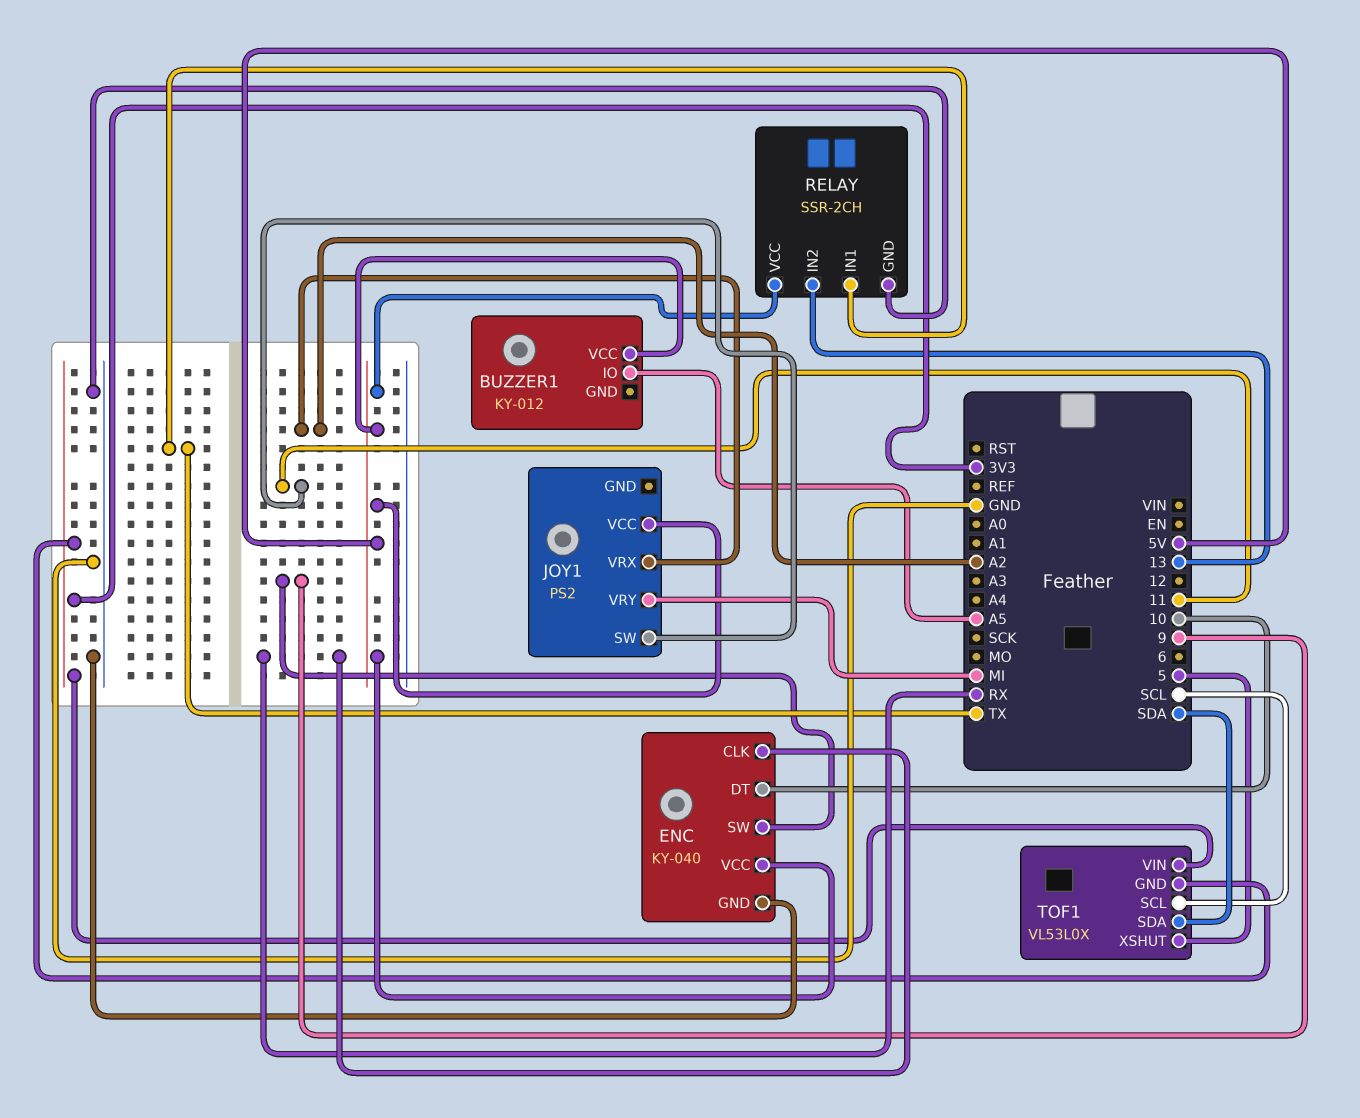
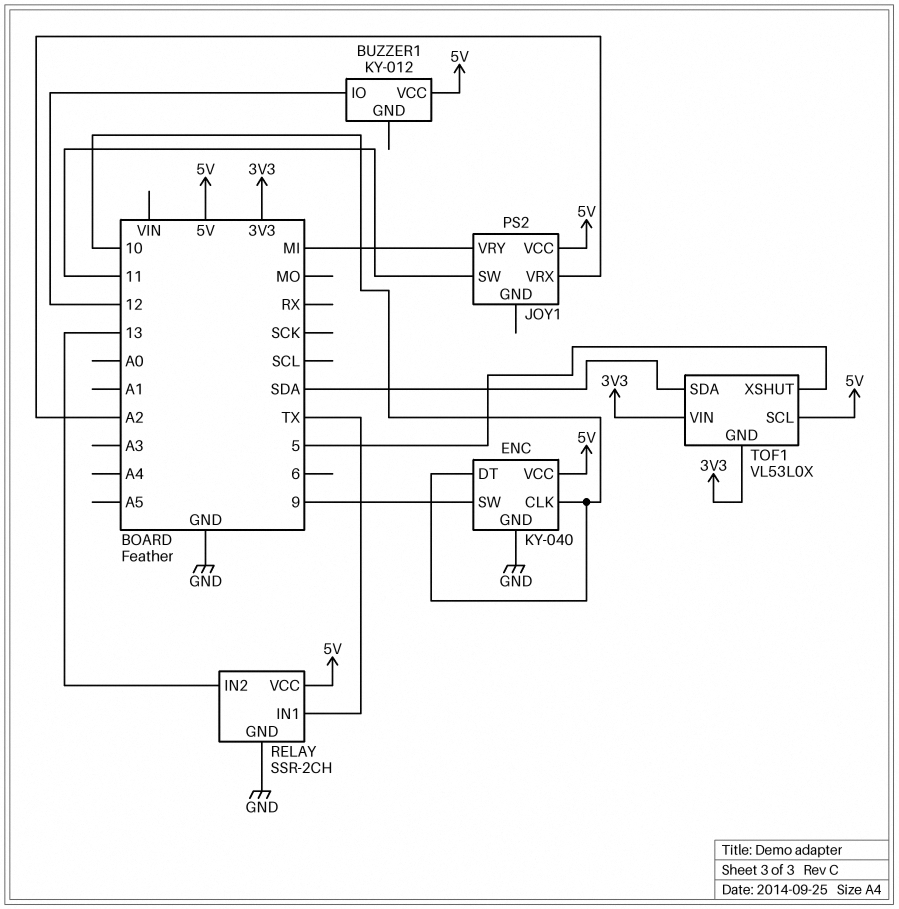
BUZZER1 pin IO: A5 -> 12
ENC pin CLK: RX -> 10
TOF1 pin SCL: SCL -> 5V

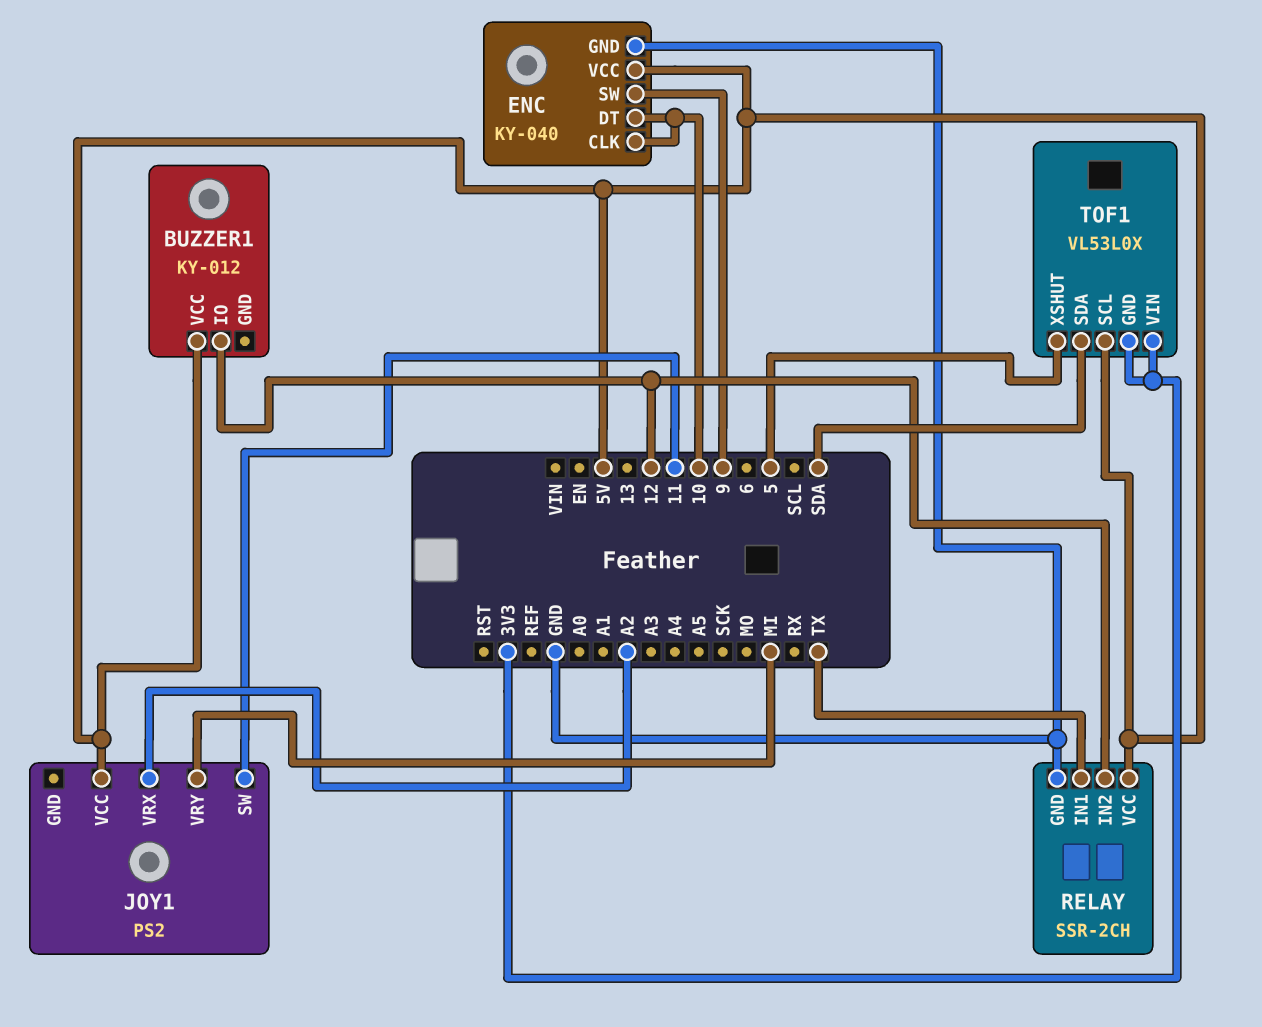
RELAY pin IN2: 13 -> 12

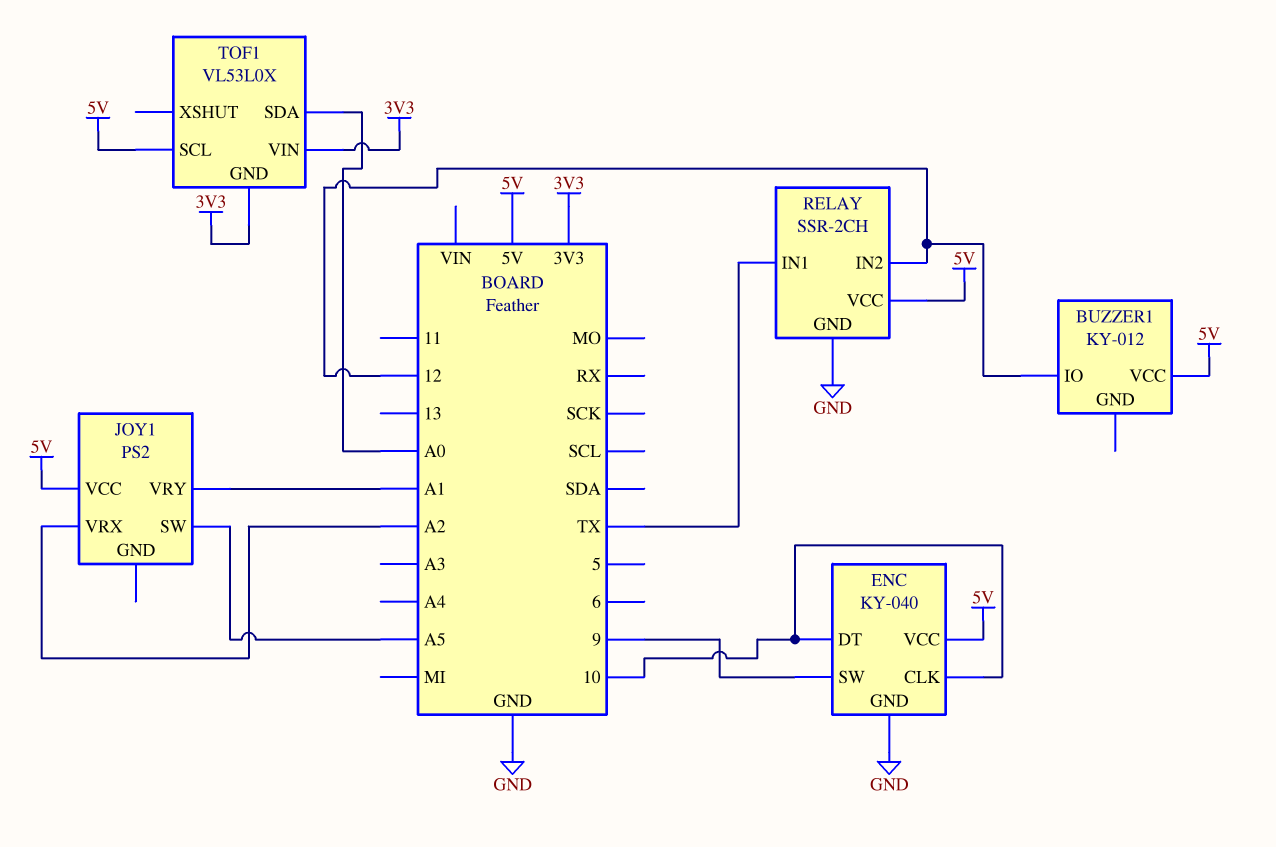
JOY1 pin SW: 11 -> A5
JOY1 pin VRY: MI -> A1
TOF1 pin SDA: SDA -> A0
TOF1 pin XSHUT: 5 -> none

